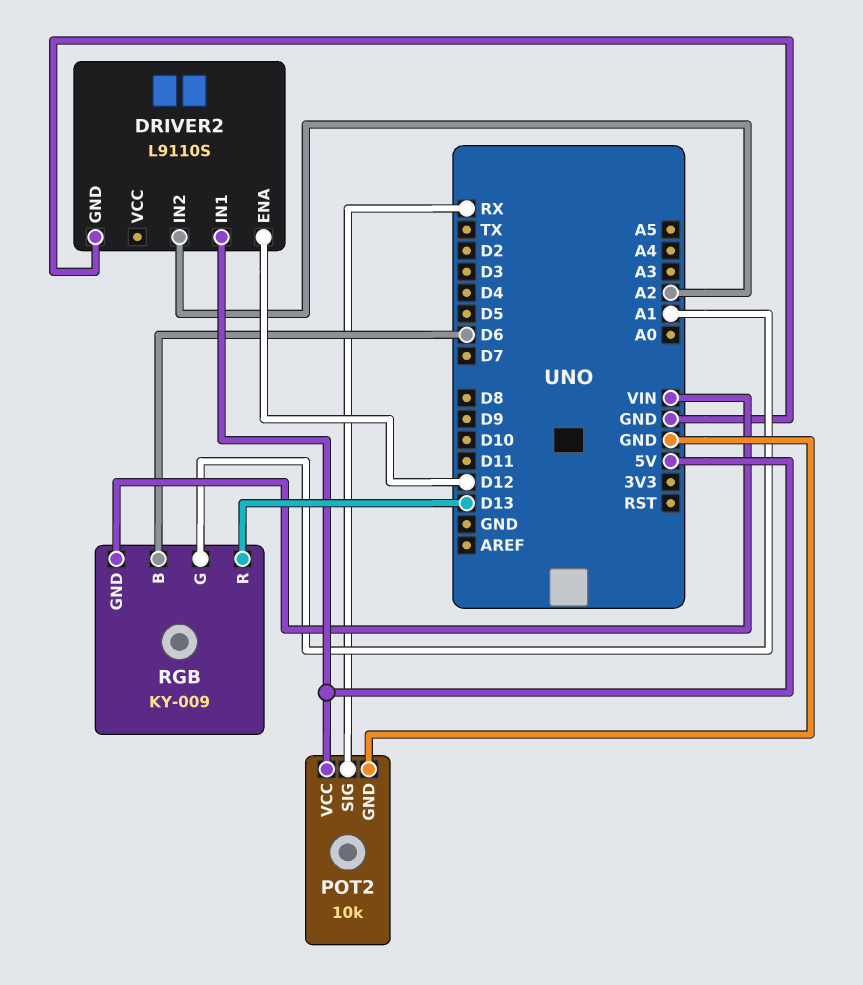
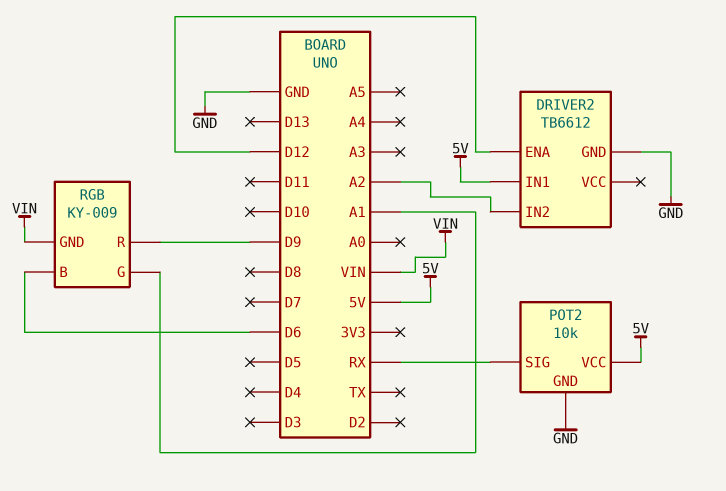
DRIVER2: L9110S -> TB6612
RGB pin R: D13 -> D9

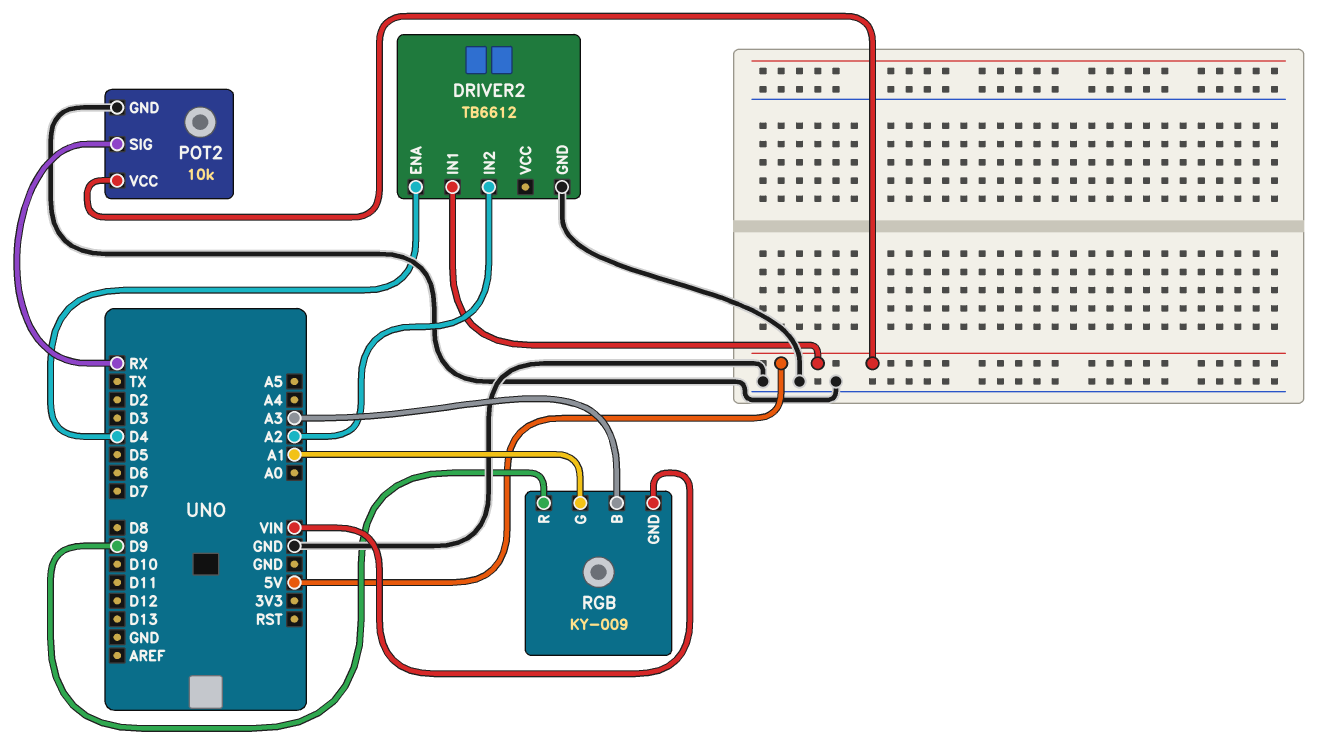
DRIVER2 pin ENA: D12 -> D4
RGB pin B: D6 -> A3

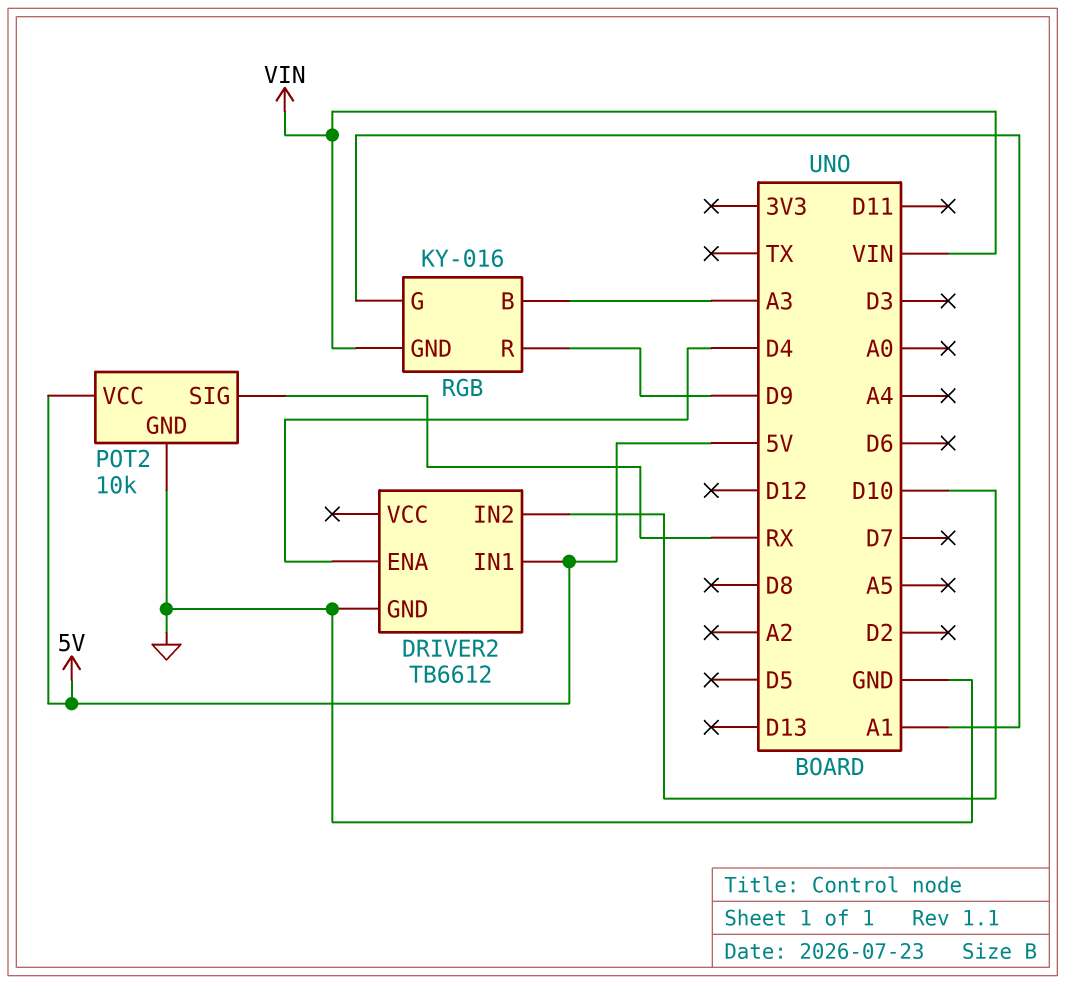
DRIVER2 pin IN2: A2 -> D10
RGB: KY-009 -> KY-016

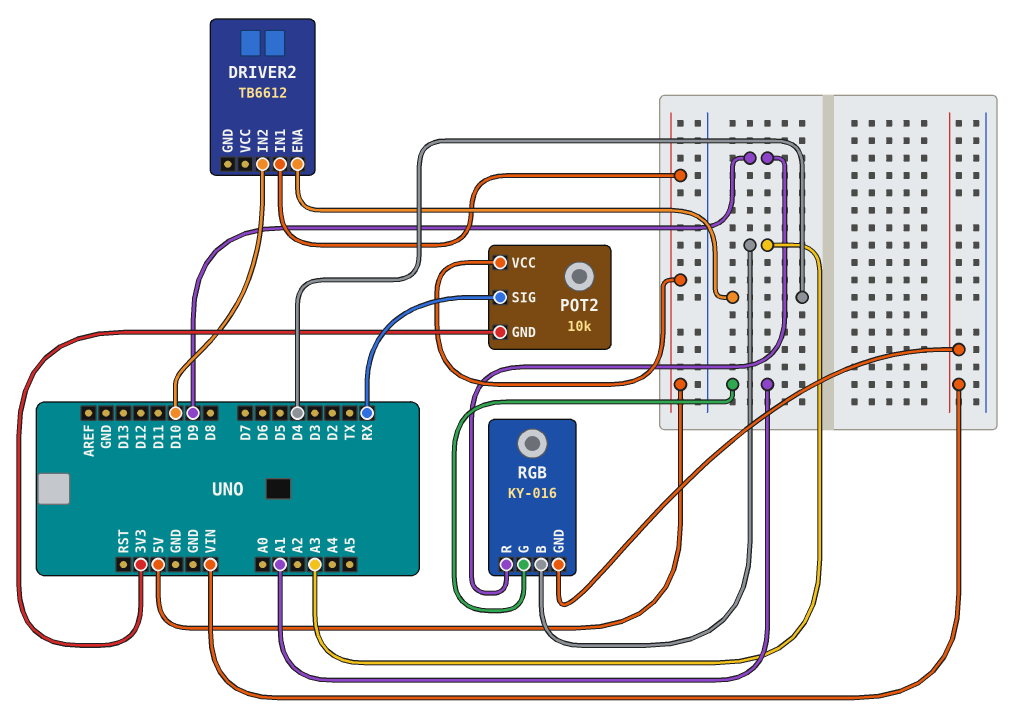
DRIVER2 pin GND: GND -> none
POT2 pin GND: GND -> 3V3

